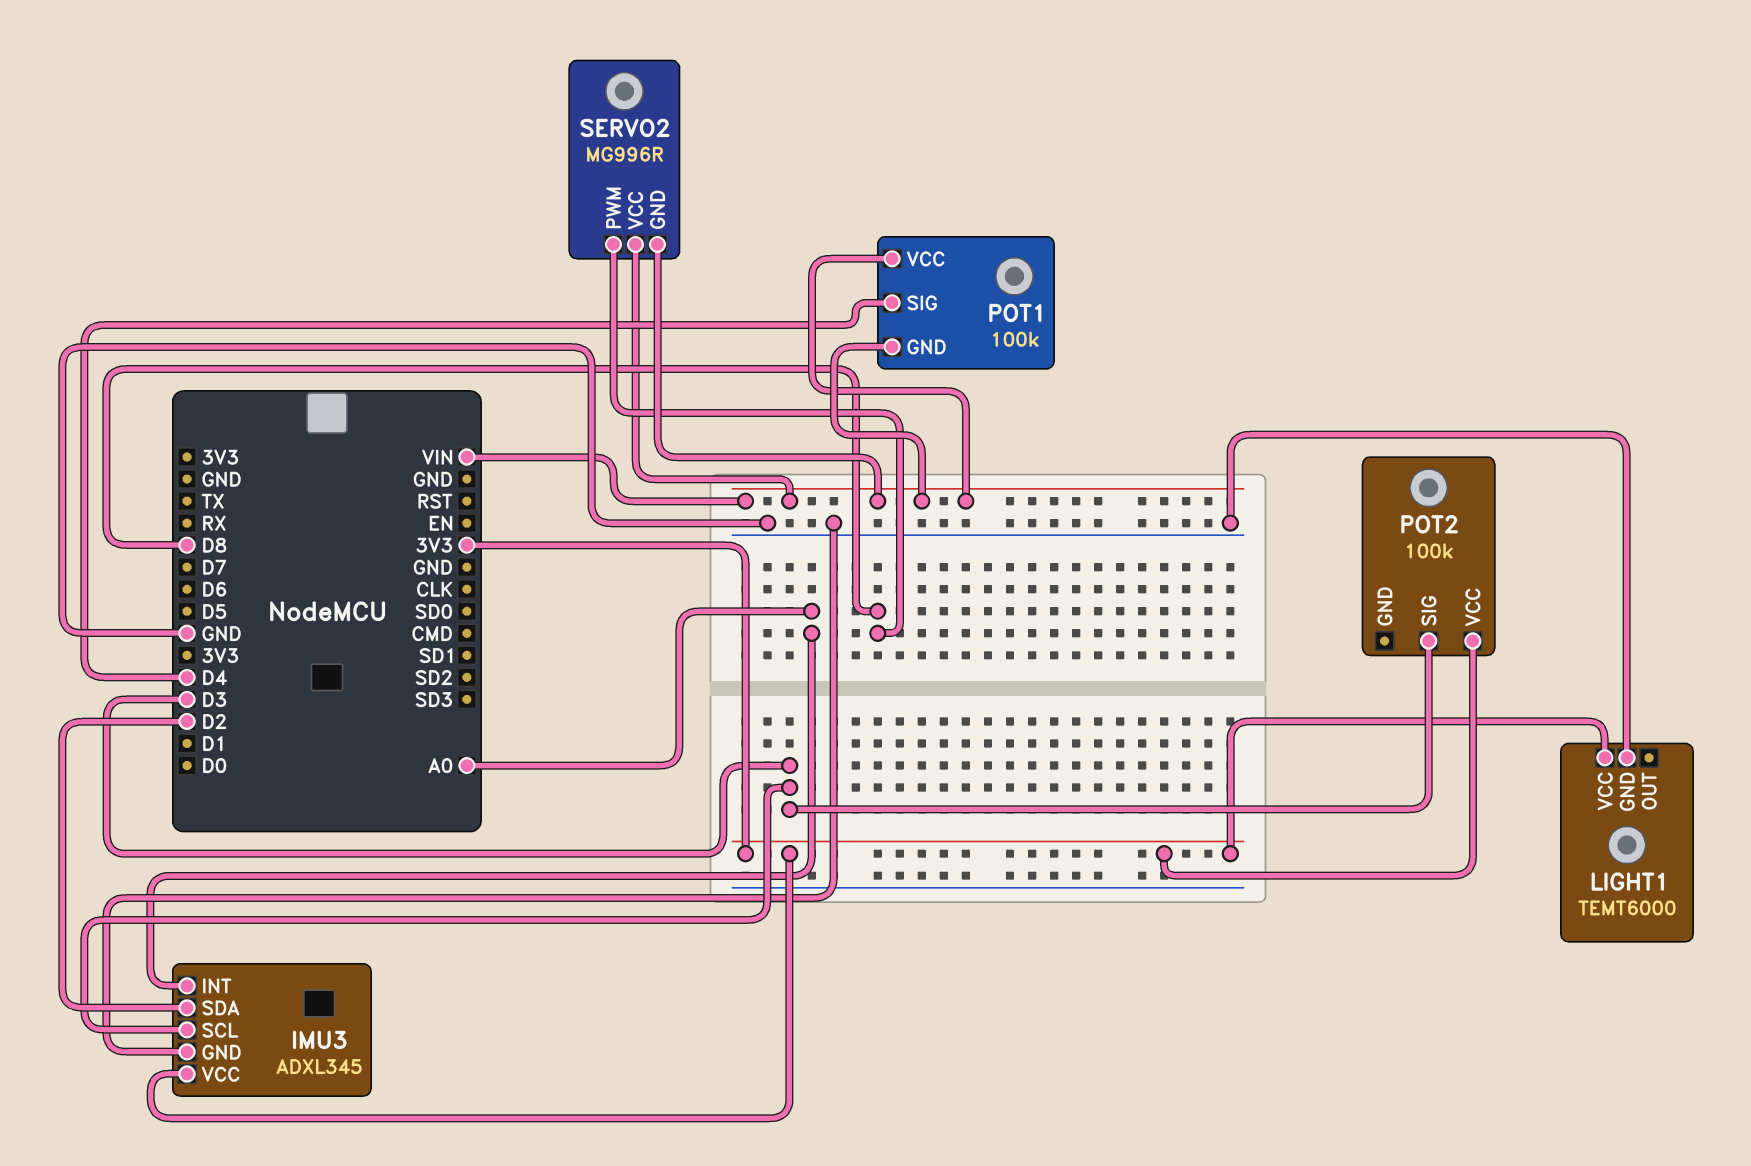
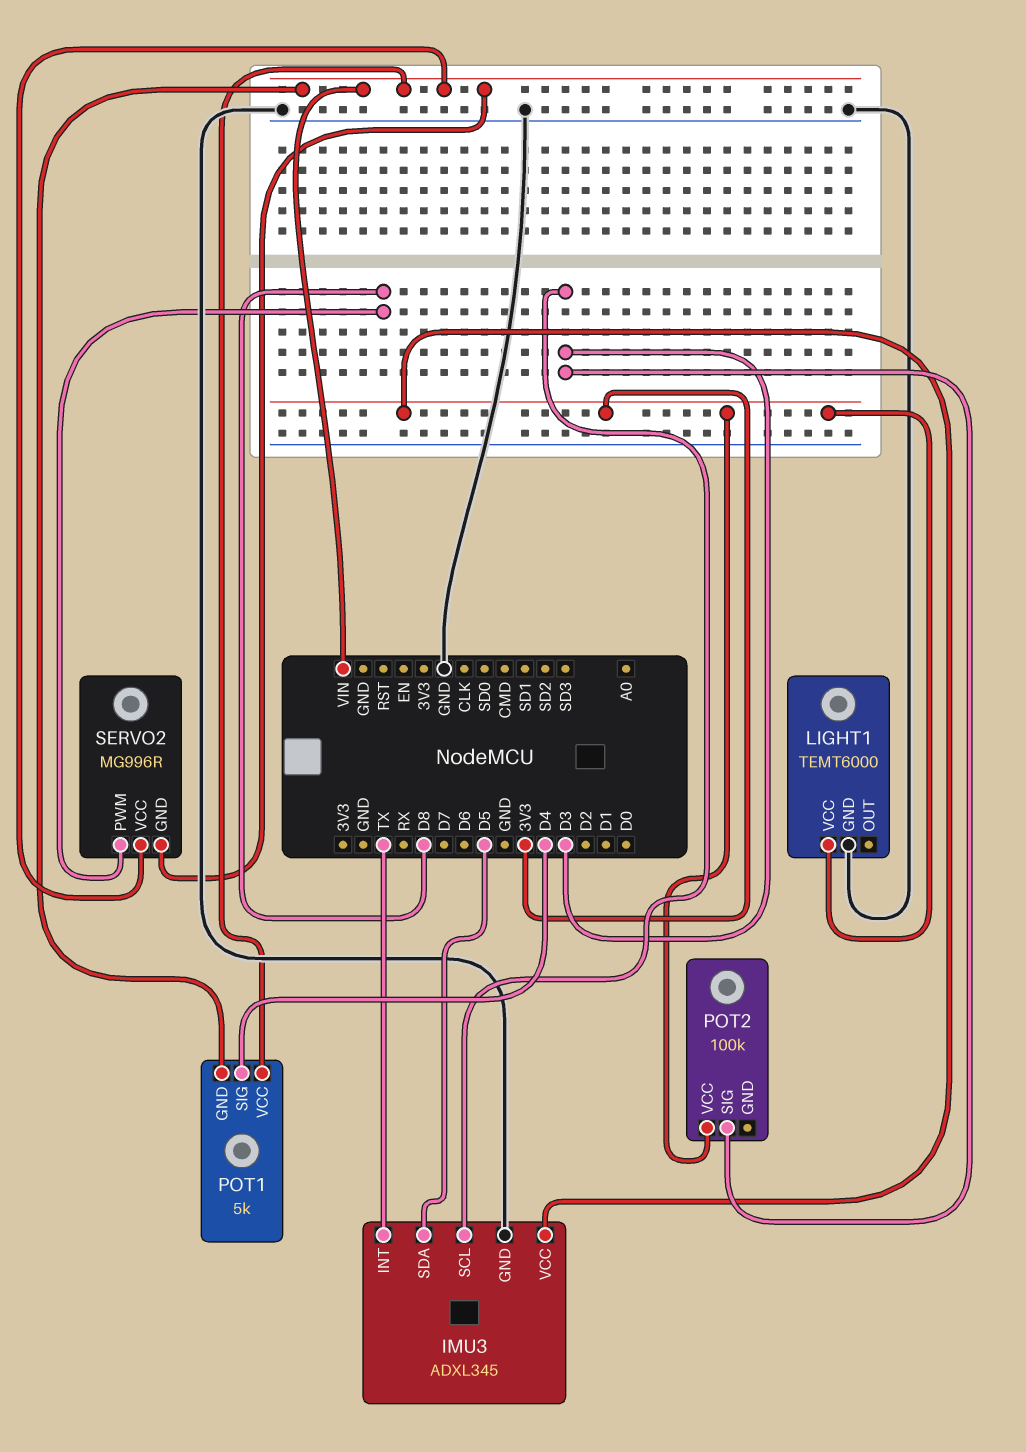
IMU3 pin INT: A0 -> TX
IMU3 pin SDA: D2 -> D5
POT1: 100k -> 5k

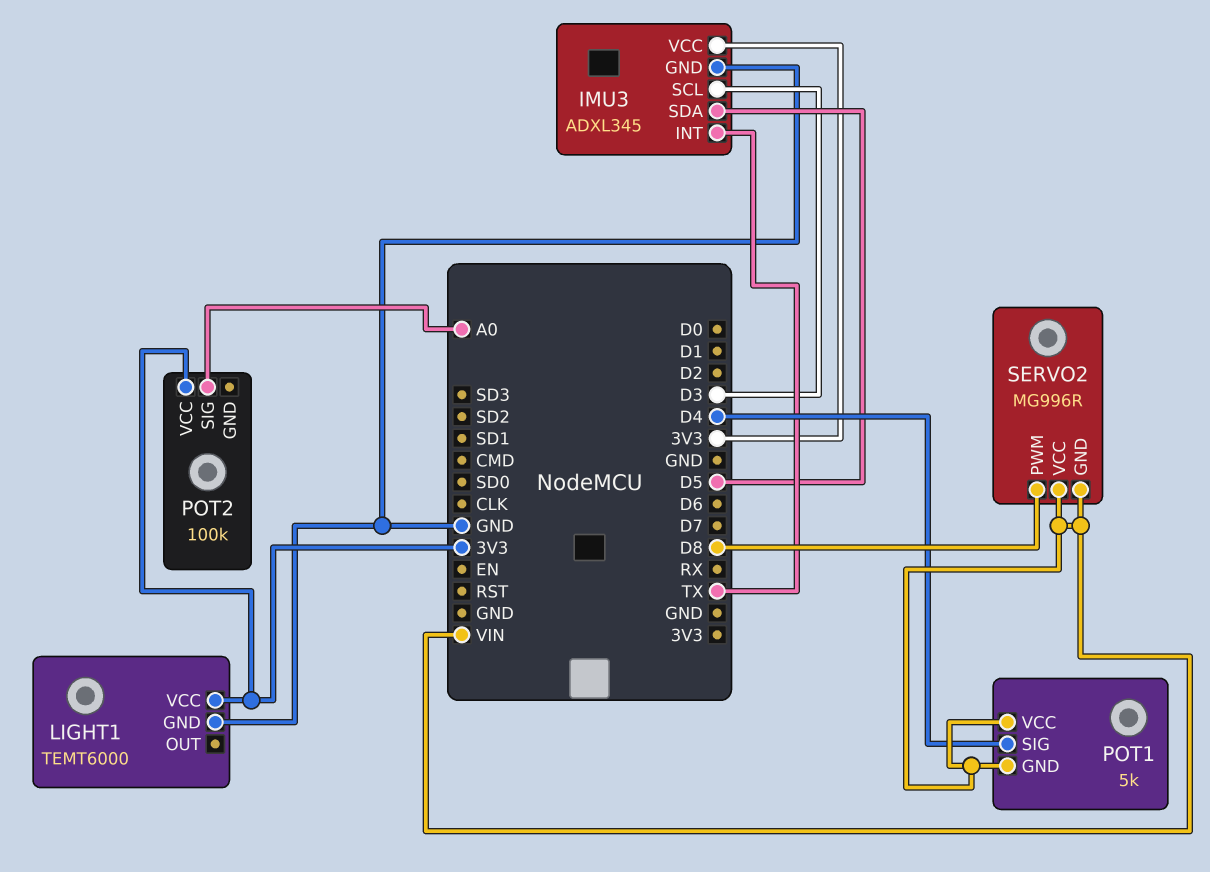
POT2 pin SIG: D3 -> A0

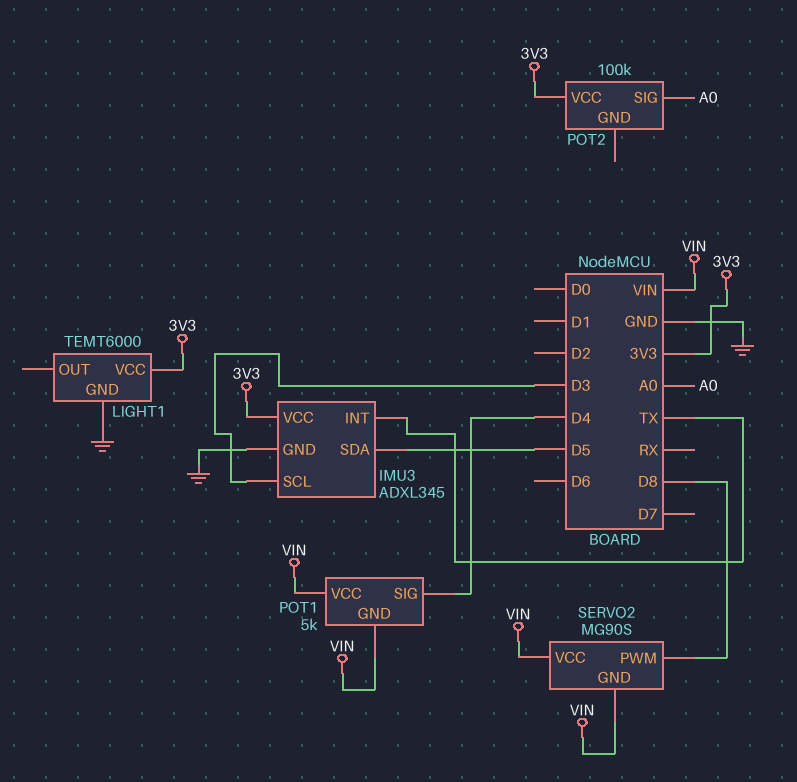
SERVO2: MG996R -> MG90S

